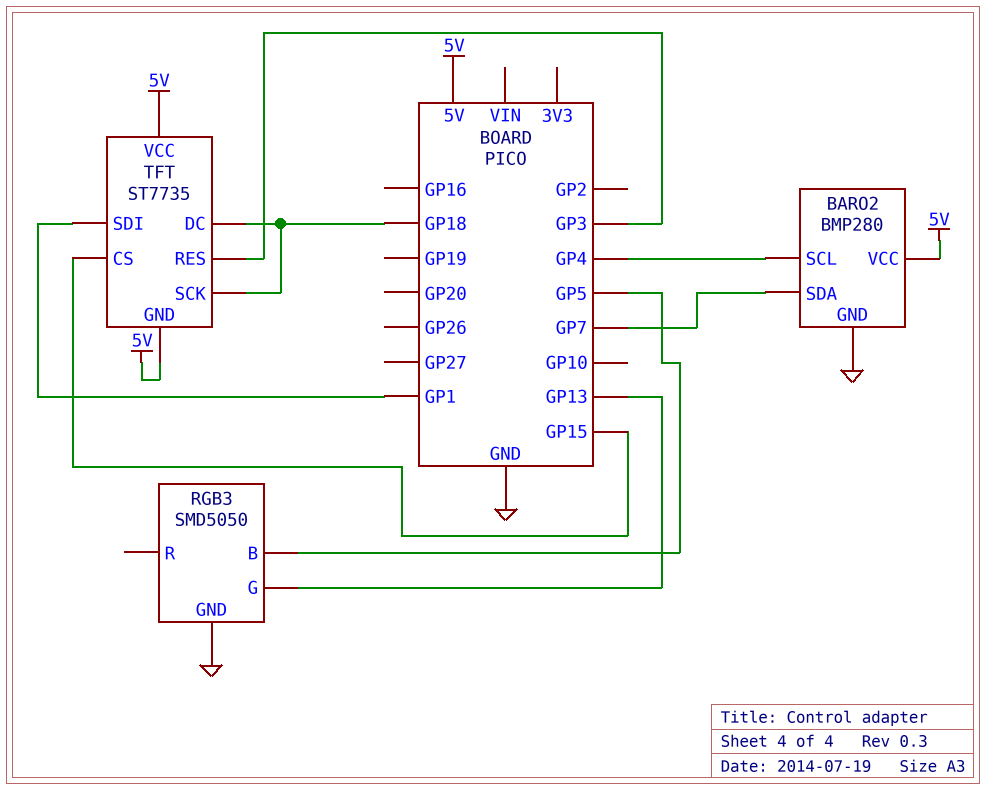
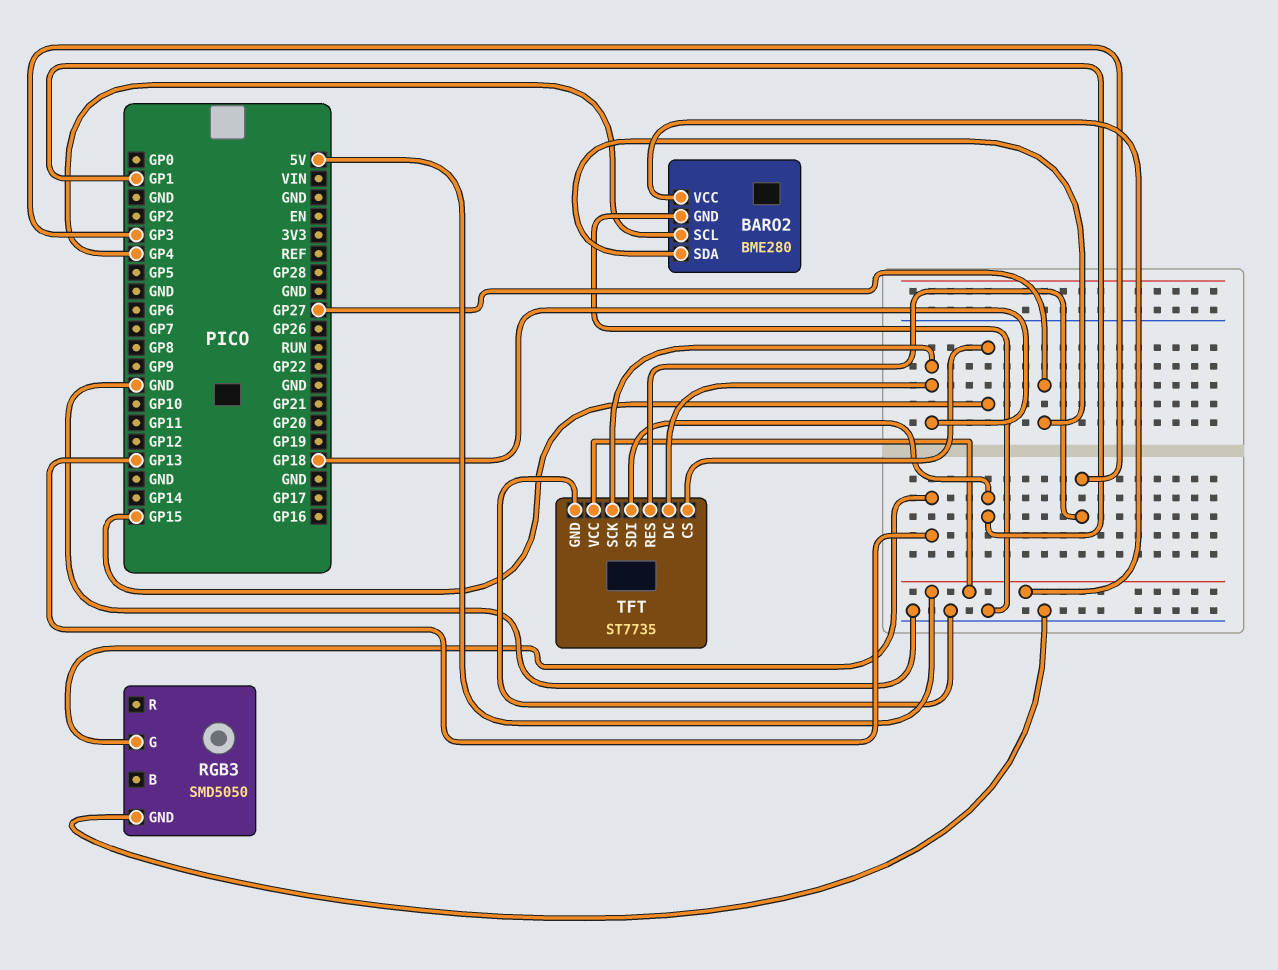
BARO2: BMP280 -> BME280
BARO2 pin SDA: GP7 -> GP27
RGB3 pin B: GP5 -> none
TFT pin GND: 5V -> GND

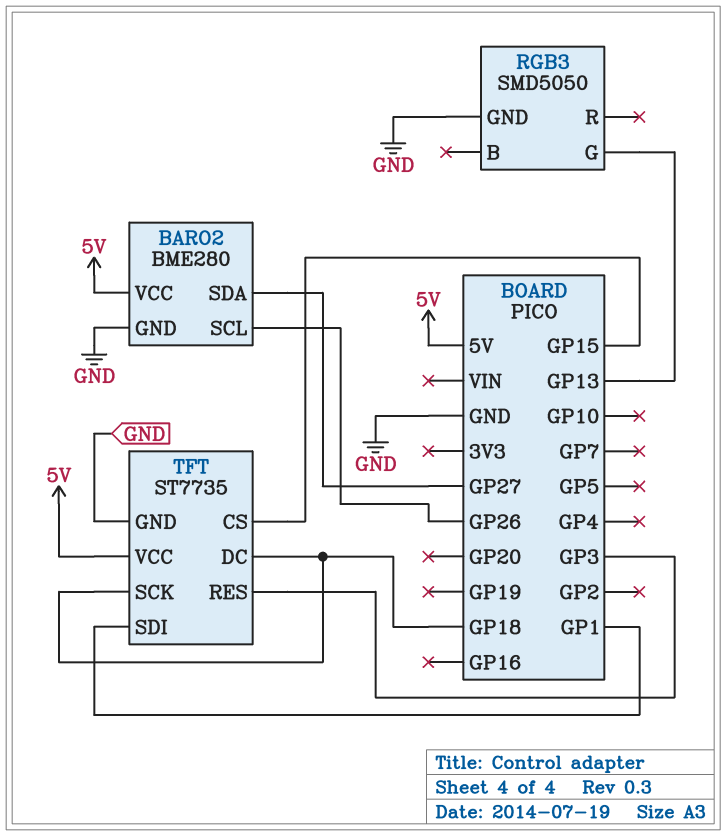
BARO2 pin SCL: GP4 -> GP26

